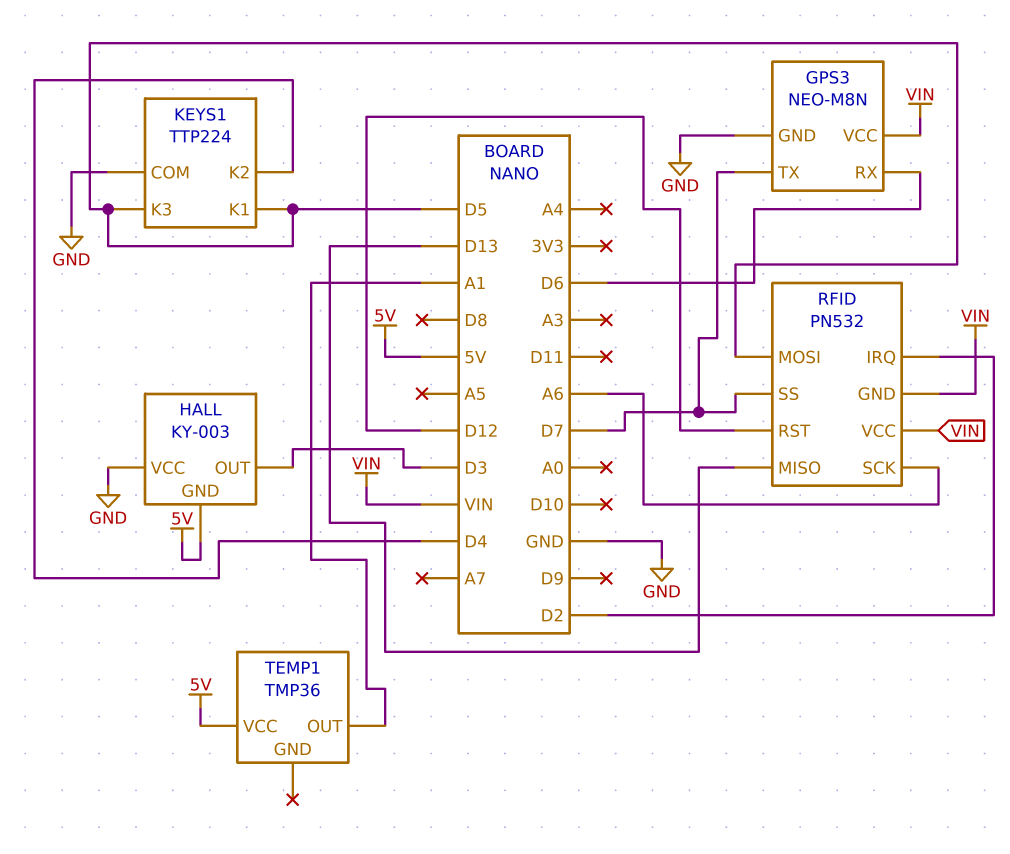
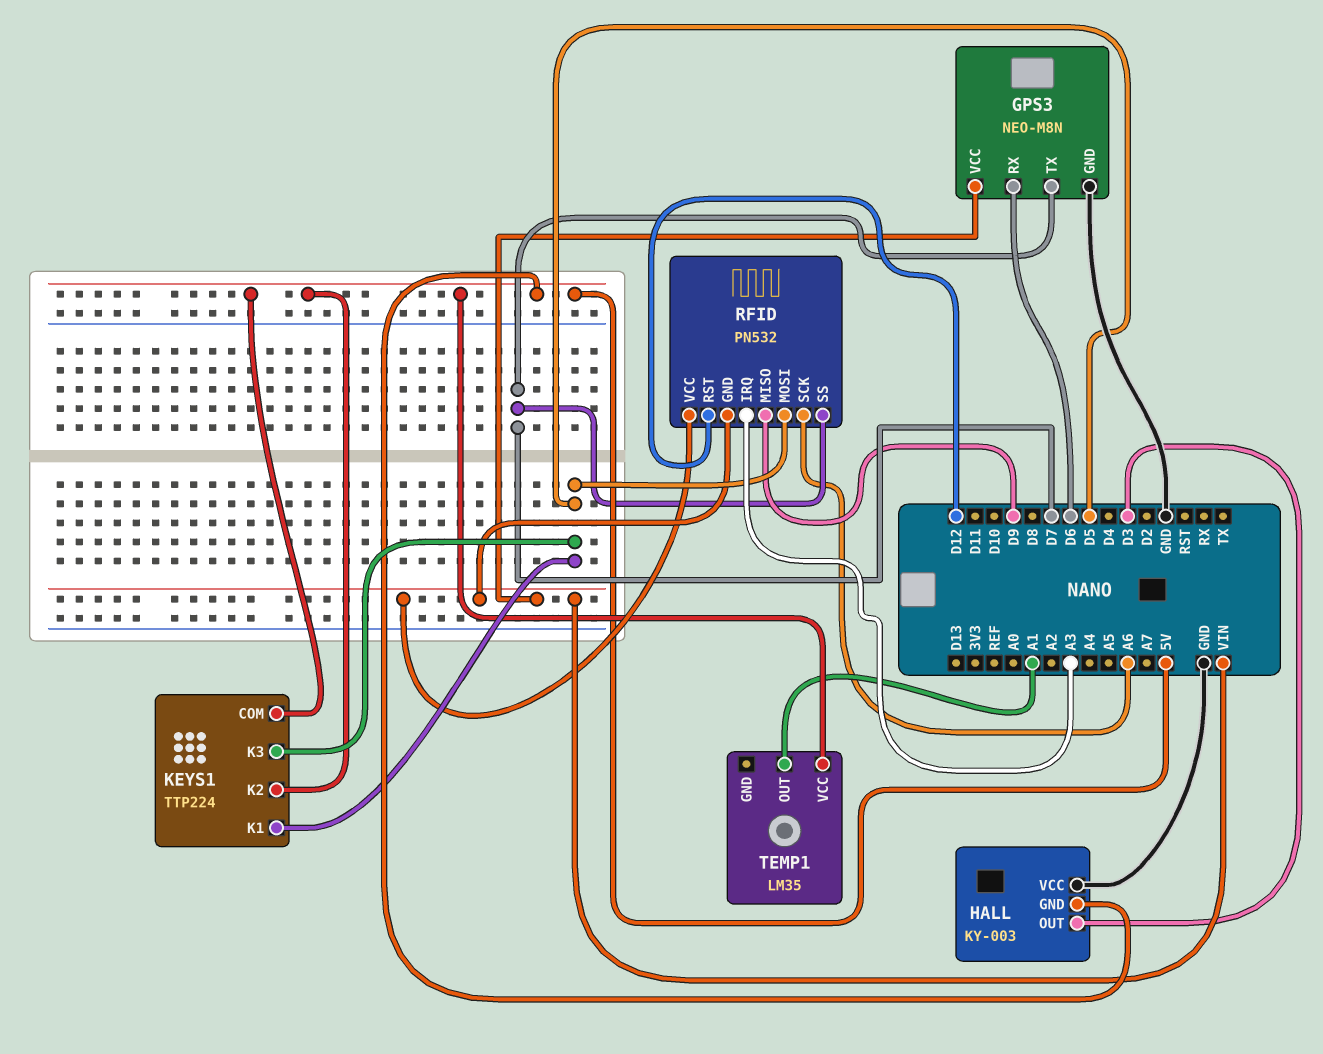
KEYS1 pin COM: GND -> 5V
KEYS1 pin K2: D4 -> 5V
RFID pin IRQ: D2 -> A3
RFID pin MISO: D13 -> D9
TEMP1: TMP36 -> LM35

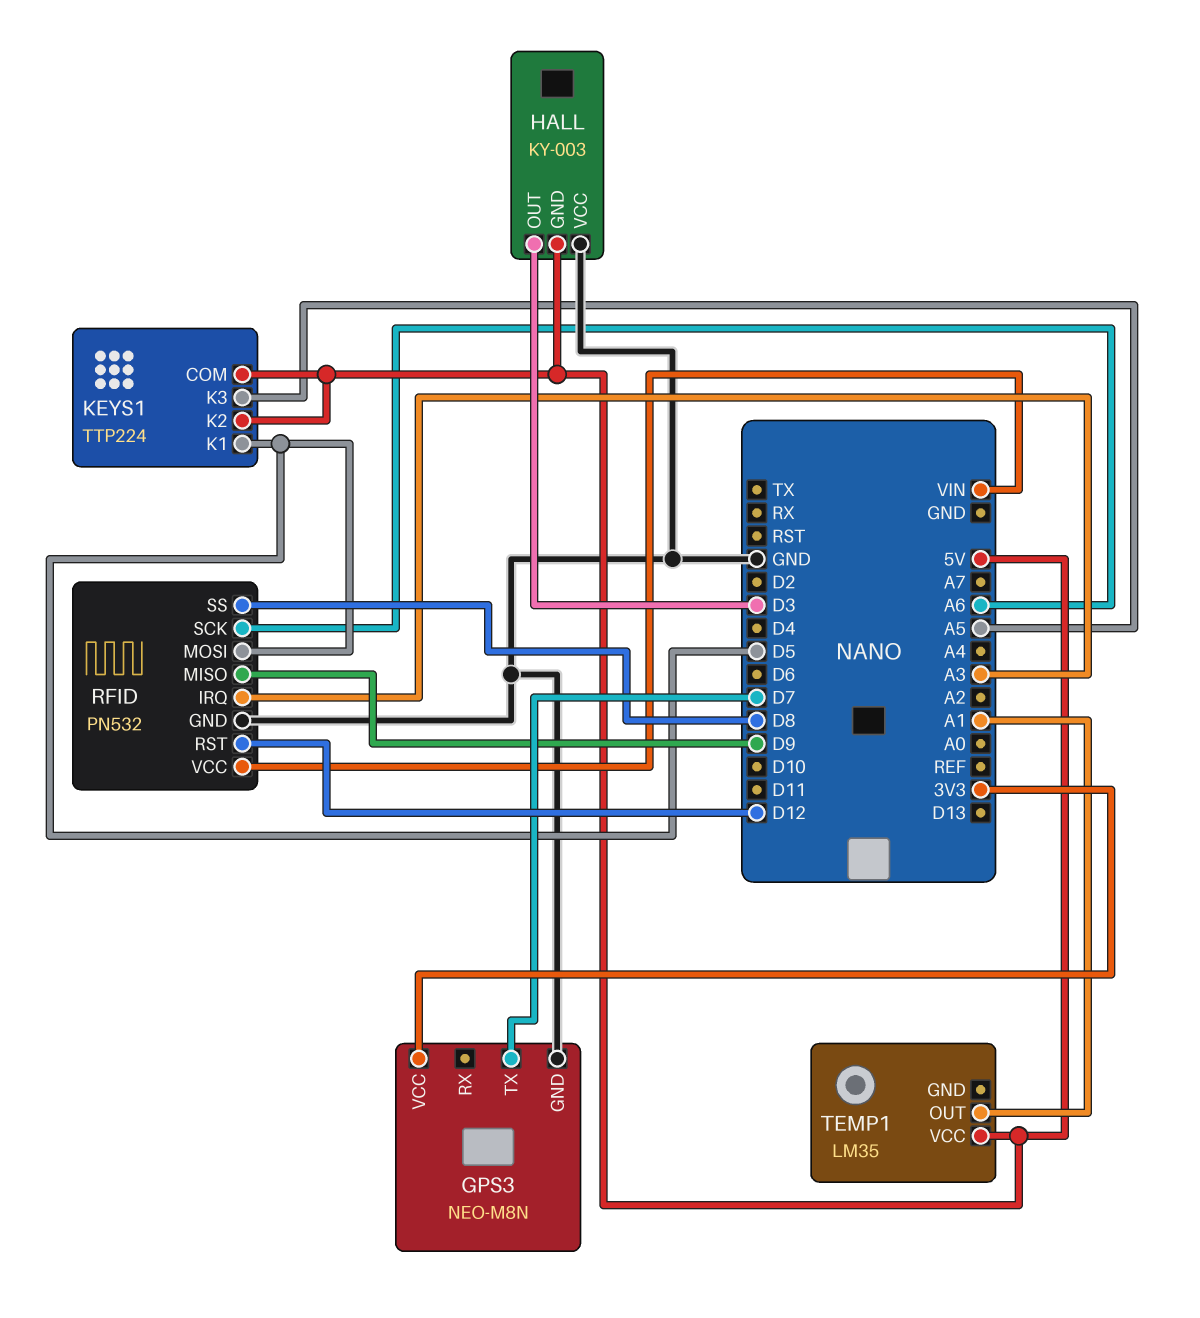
GPS3 pin RX: D6 -> none
GPS3 pin VCC: VIN -> 3V3
KEYS1 pin K3: D5 -> A5
RFID pin GND: VIN -> GND
RFID pin SS: D7 -> D8

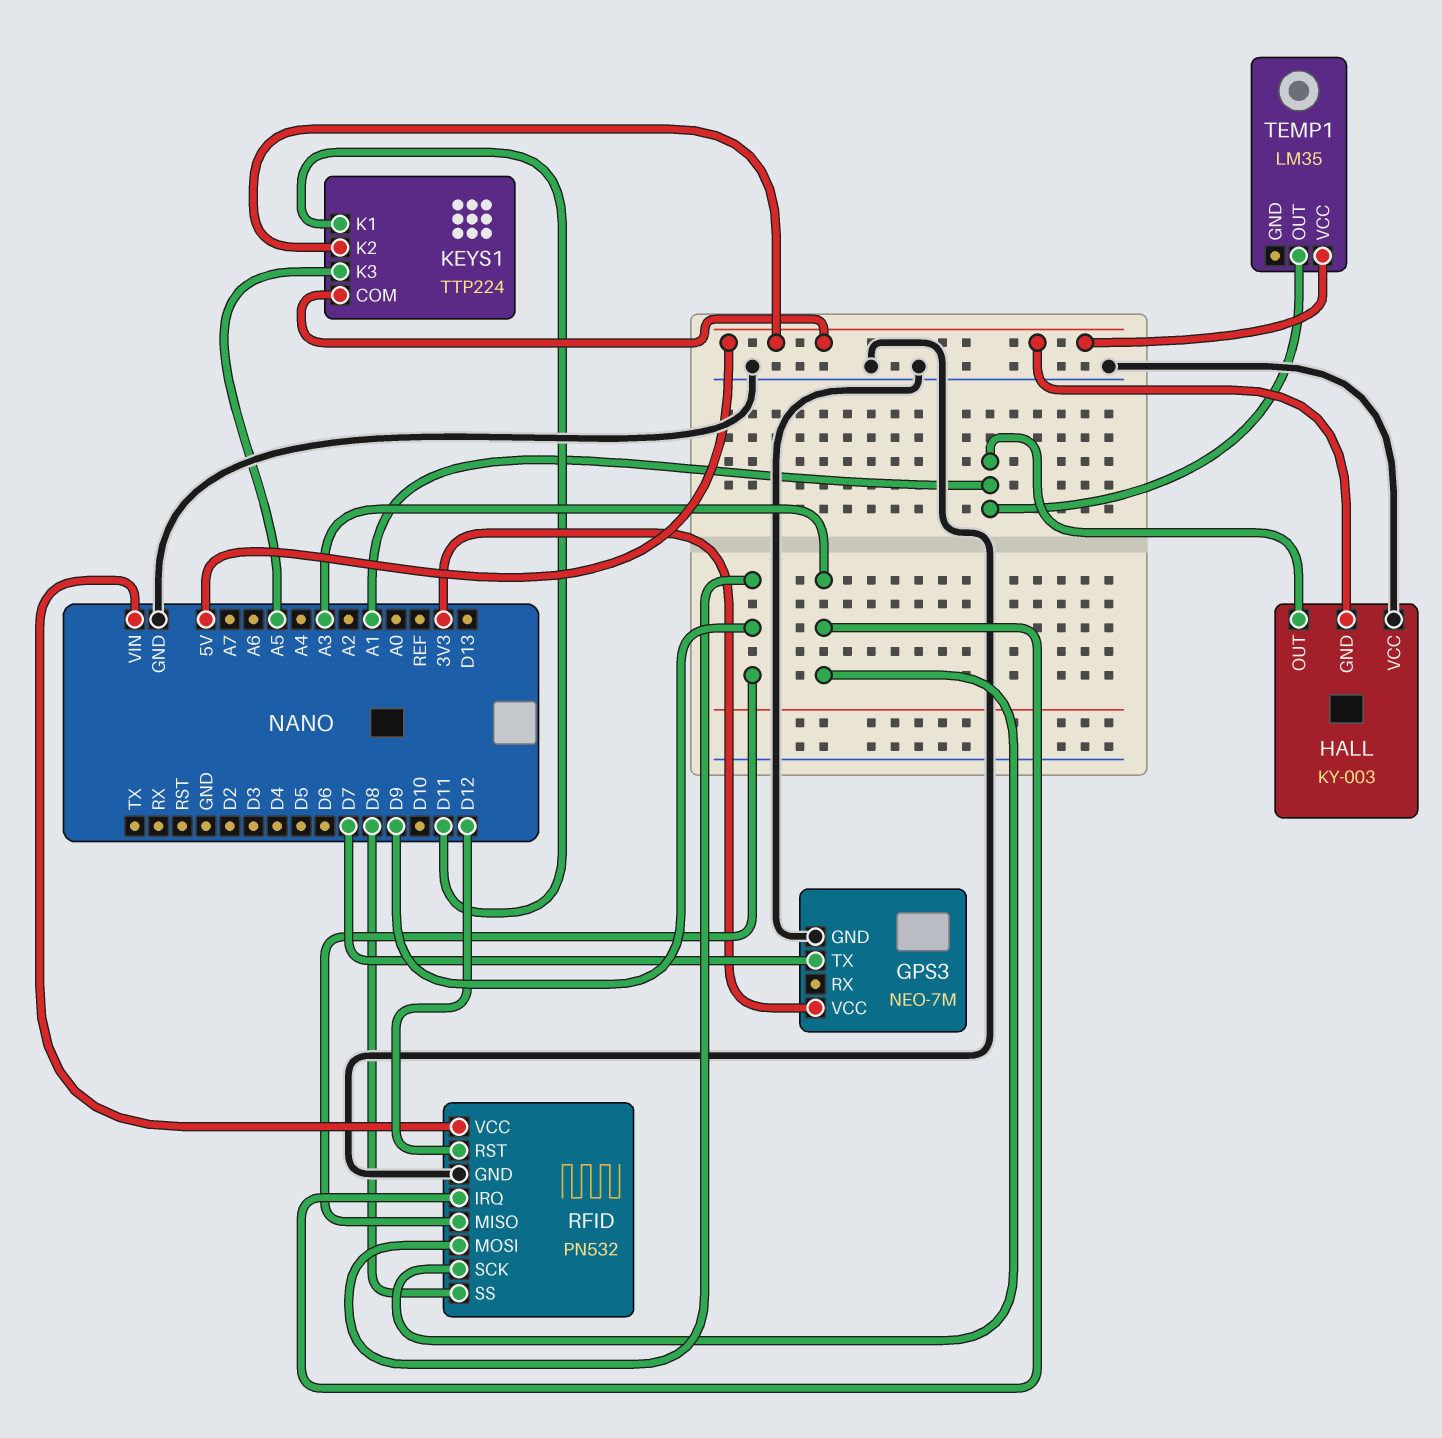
GPS3: NEO-M8N -> NEO-7M
HALL pin OUT: D3 -> A1
KEYS1 pin K1: D5 -> D11
RFID pin MOSI: D5 -> D9
RFID pin SCK: A6 -> A3

